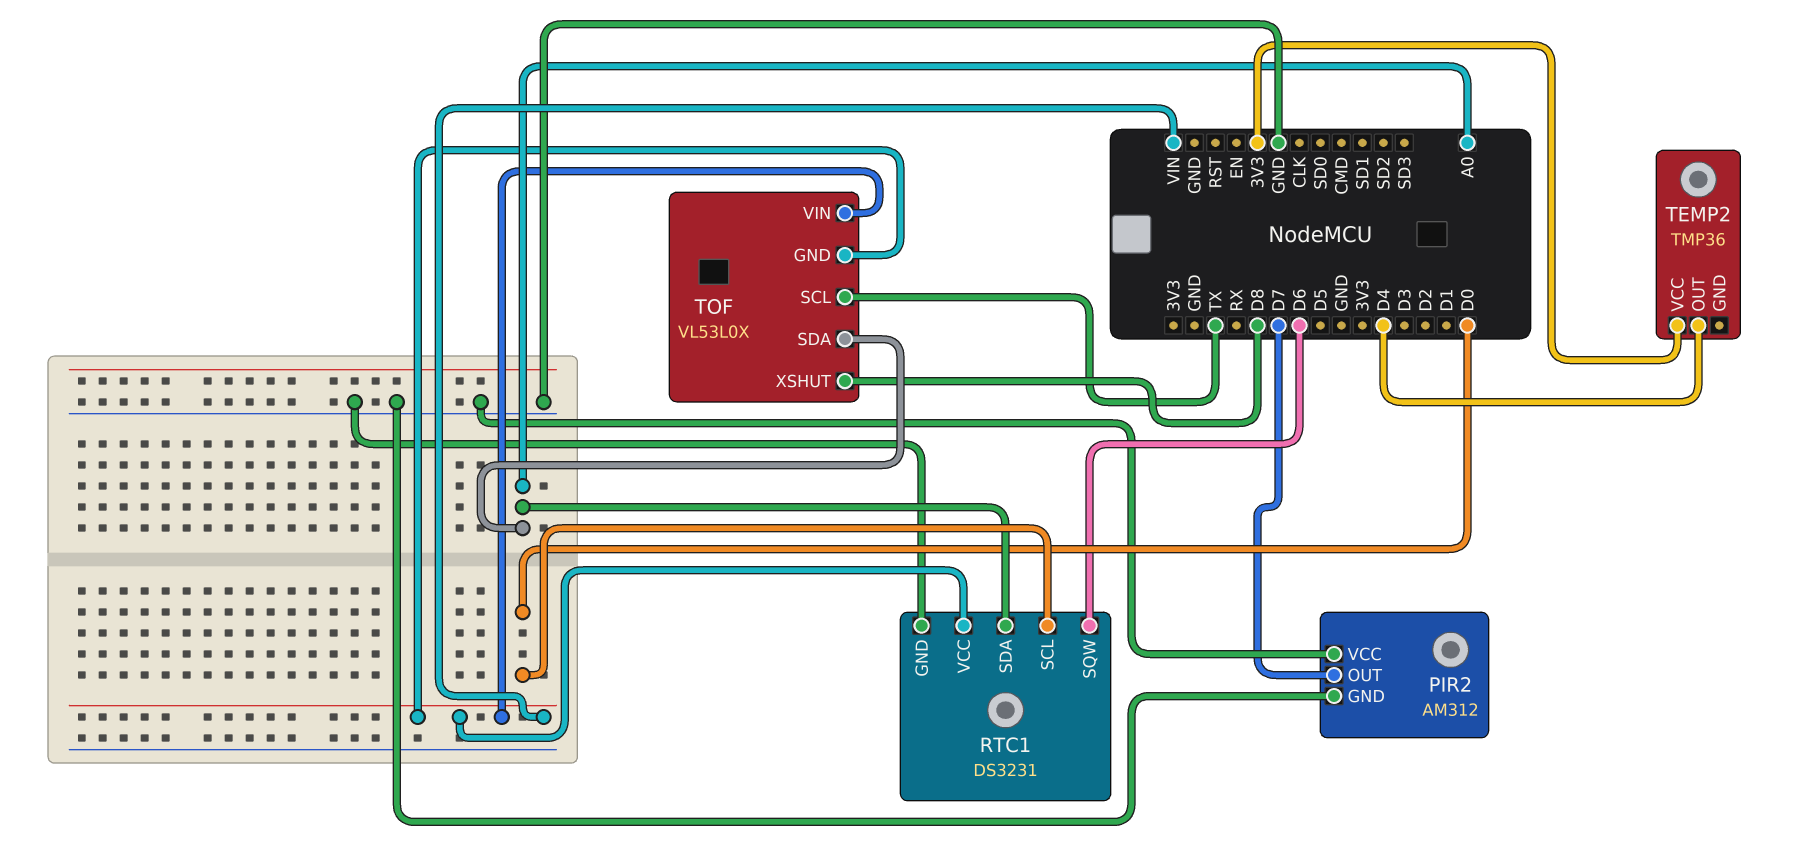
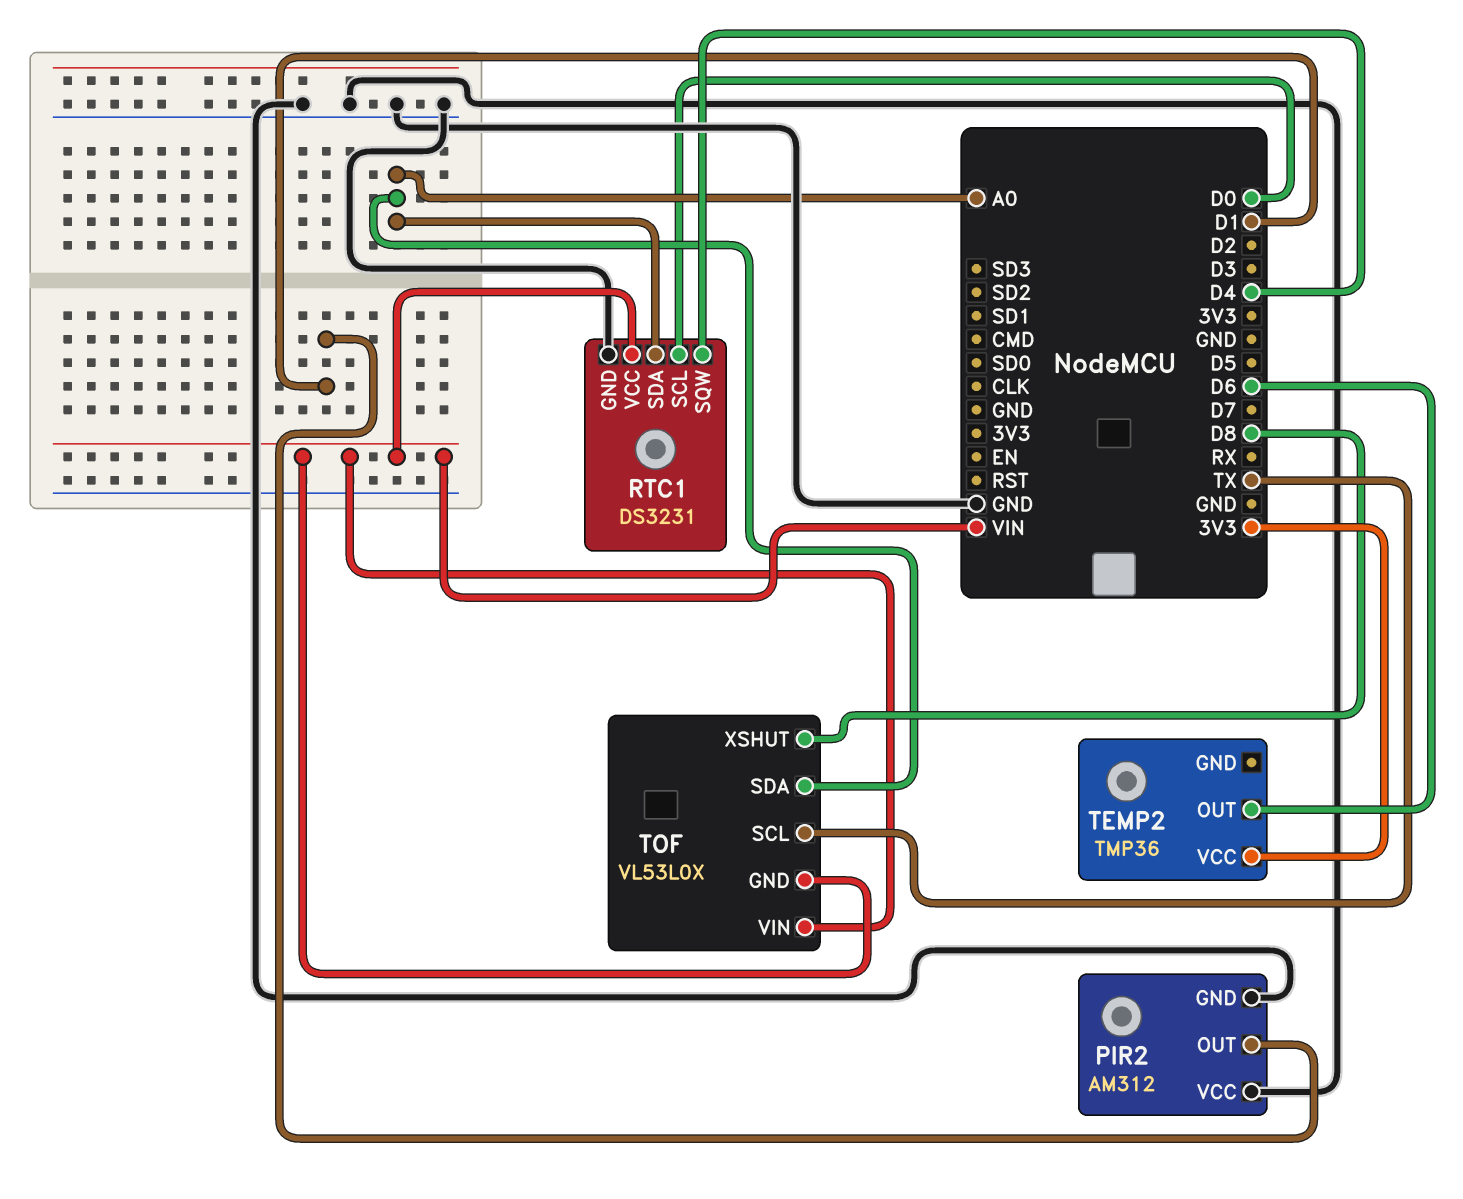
PIR2 pin OUT: D7 -> D1
RTC1 pin SQW: D6 -> D4
TEMP2 pin OUT: D4 -> D6

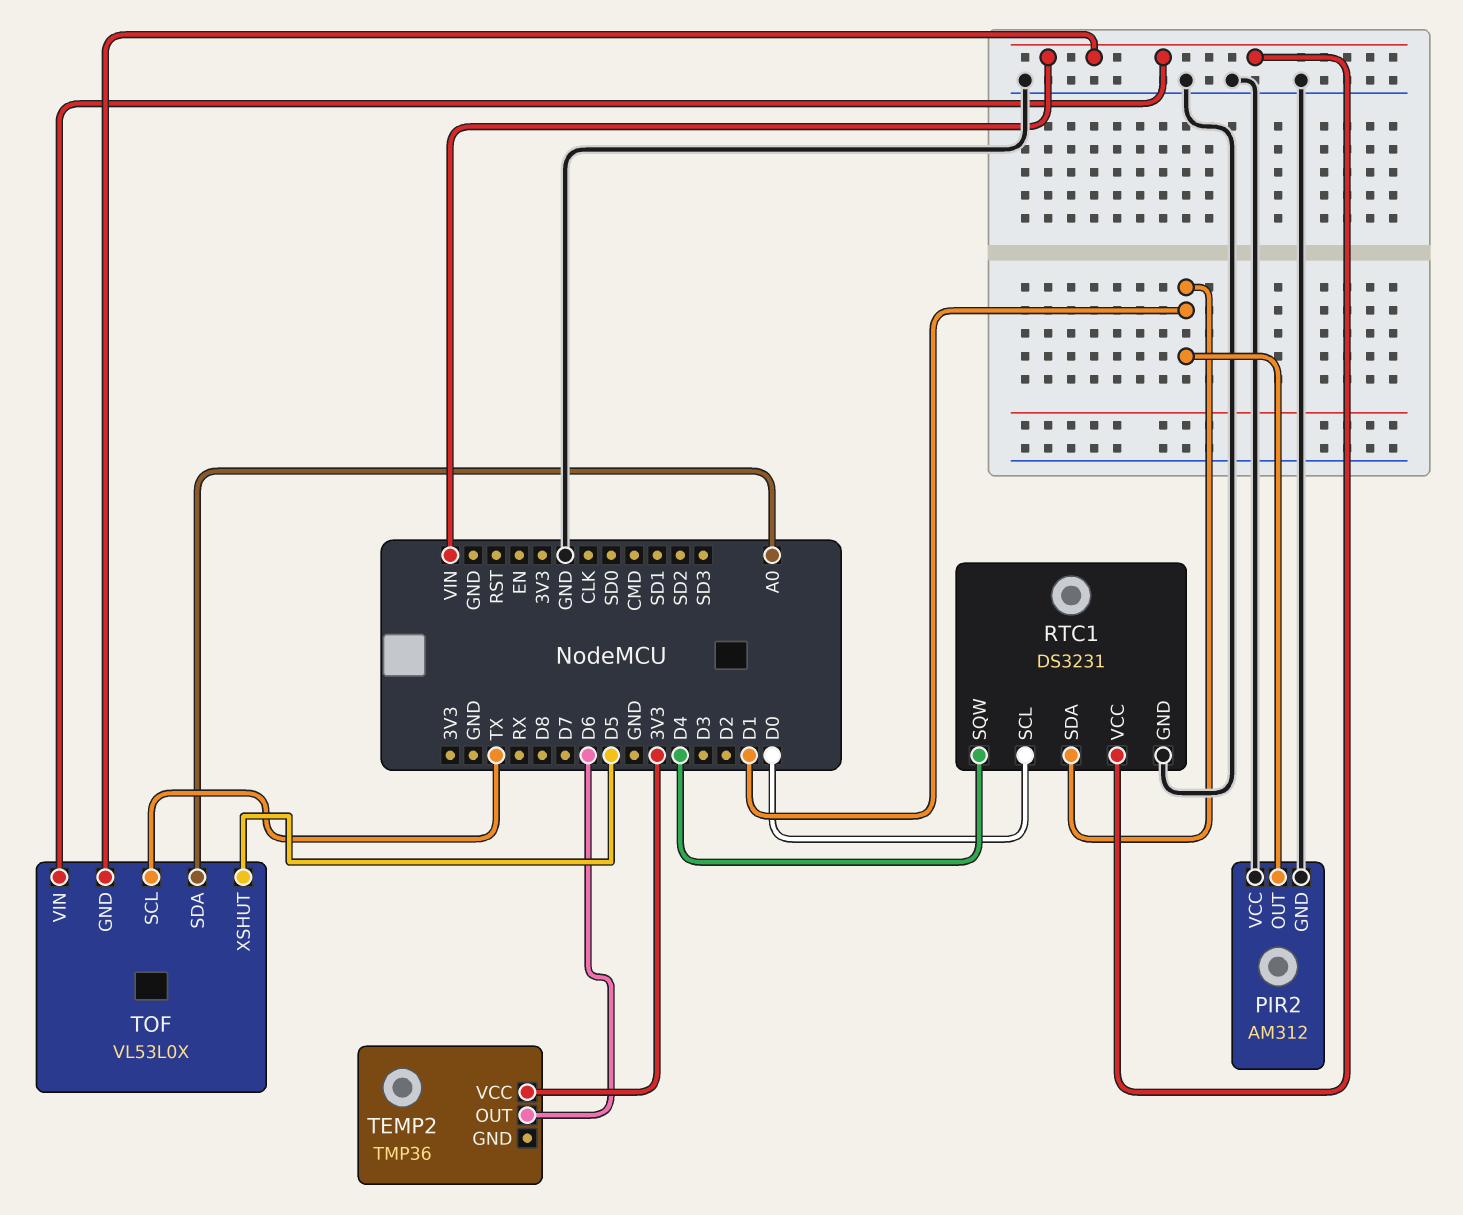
RTC1 pin SDA: A0 -> D1
TOF pin XSHUT: D8 -> D5

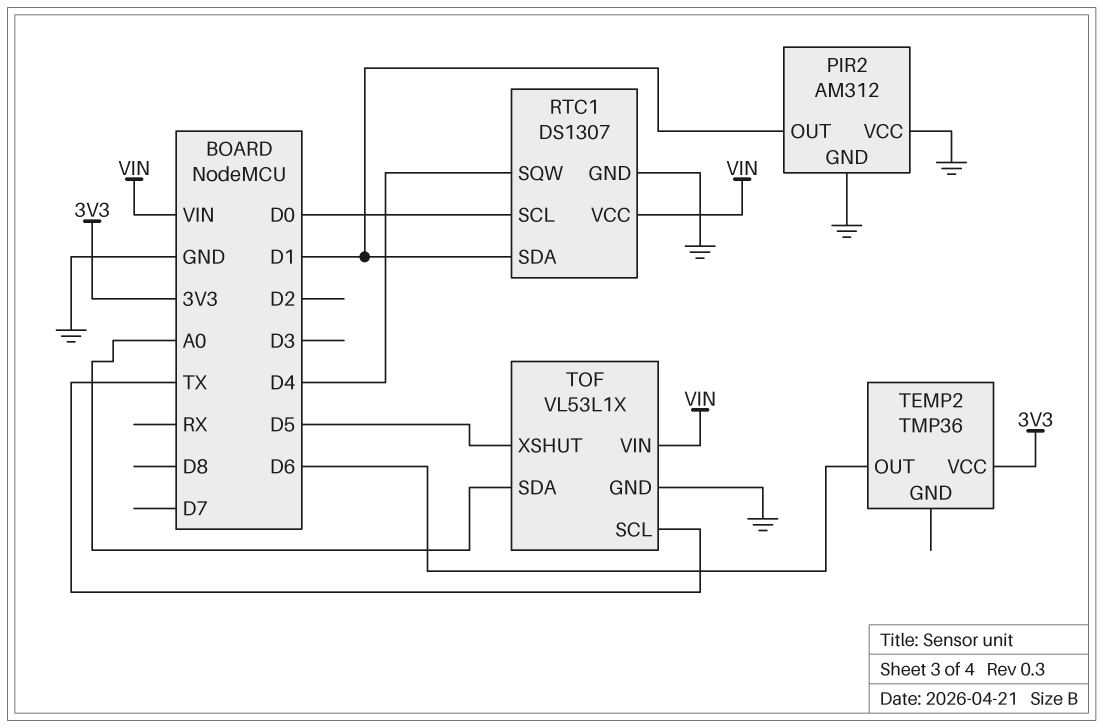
RTC1: DS3231 -> DS1307
TOF: VL53L0X -> VL53L1X
TOF pin GND: VIN -> GND

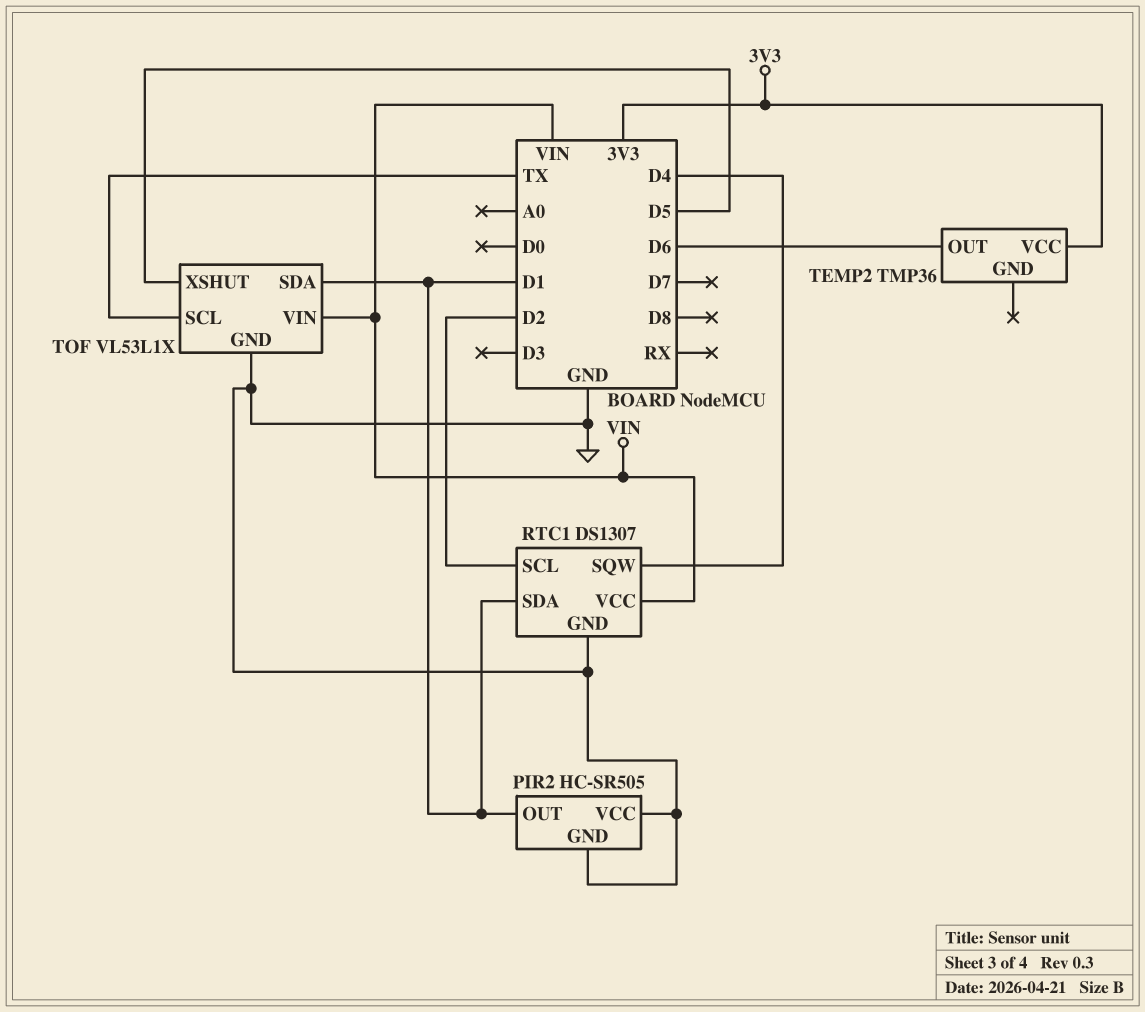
PIR2: AM312 -> HC-SR505
RTC1 pin SCL: D0 -> D2
TOF pin SDA: A0 -> D1

